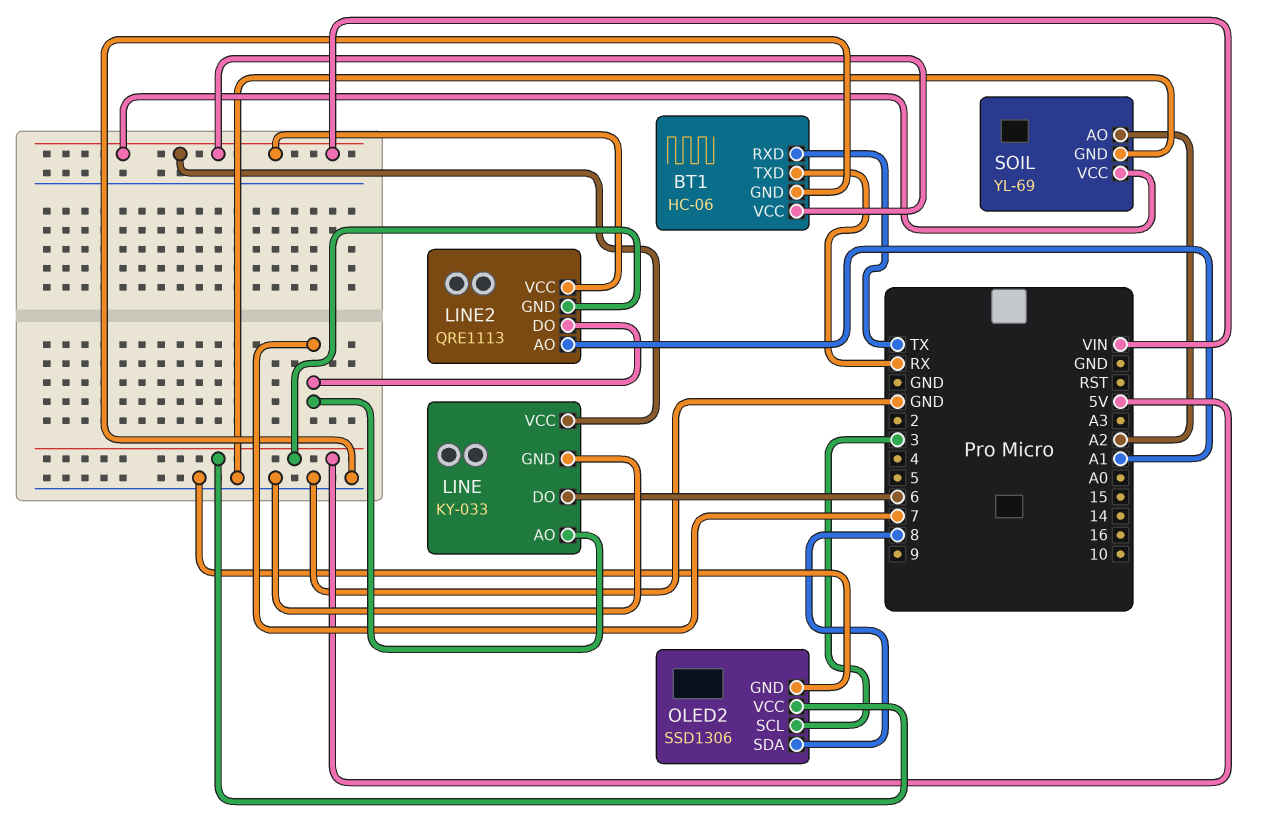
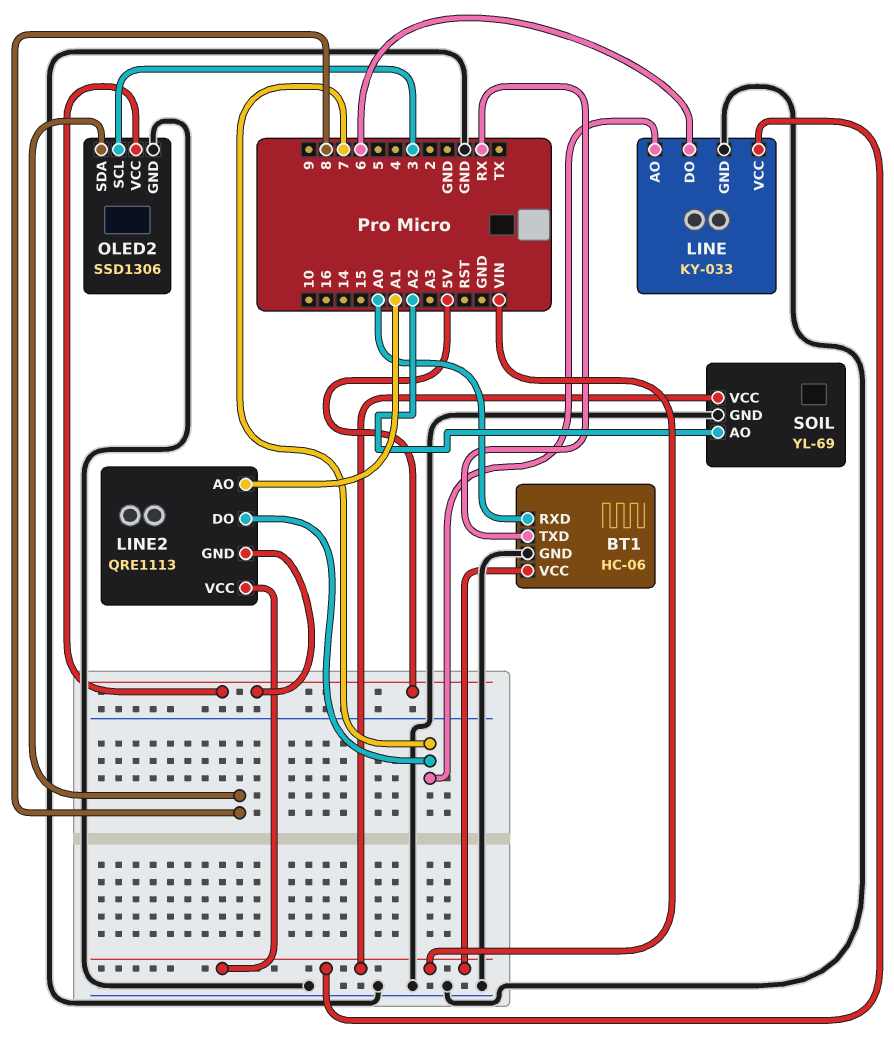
BT1 pin RXD: TX -> A0

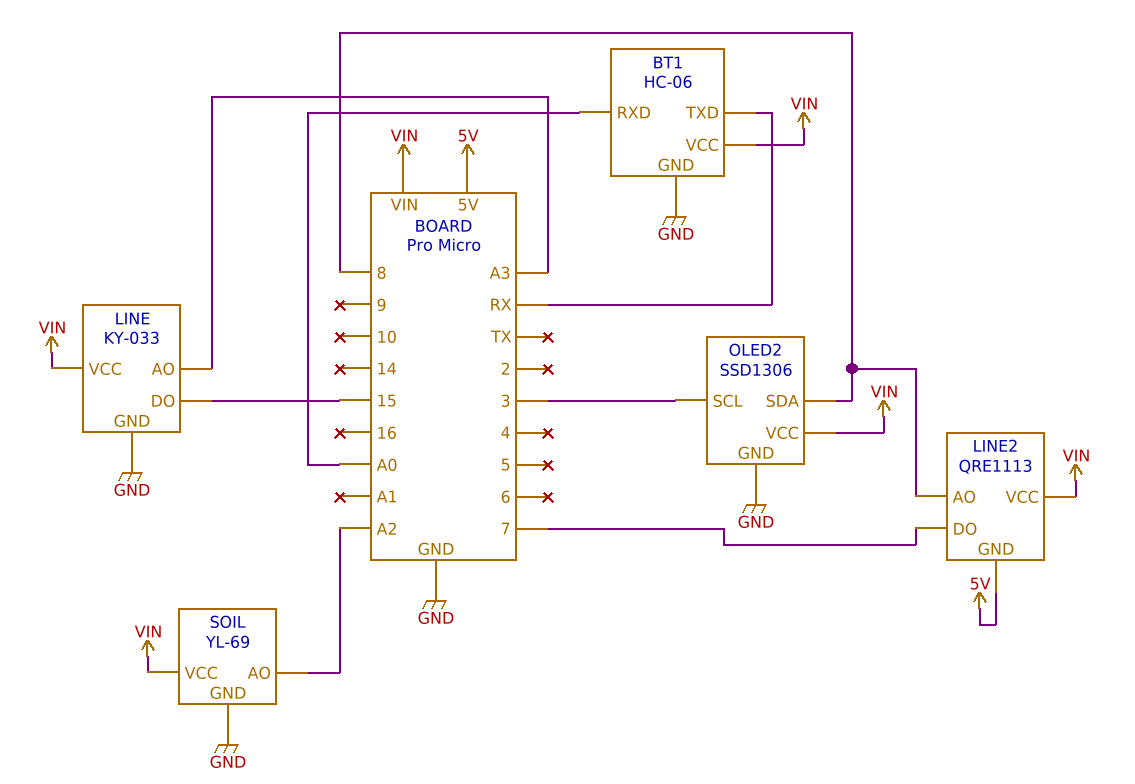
LINE pin AO: 7 -> A3
LINE pin DO: 6 -> 15
LINE2 pin AO: A1 -> 8
OLED2 pin VCC: 5V -> VIN

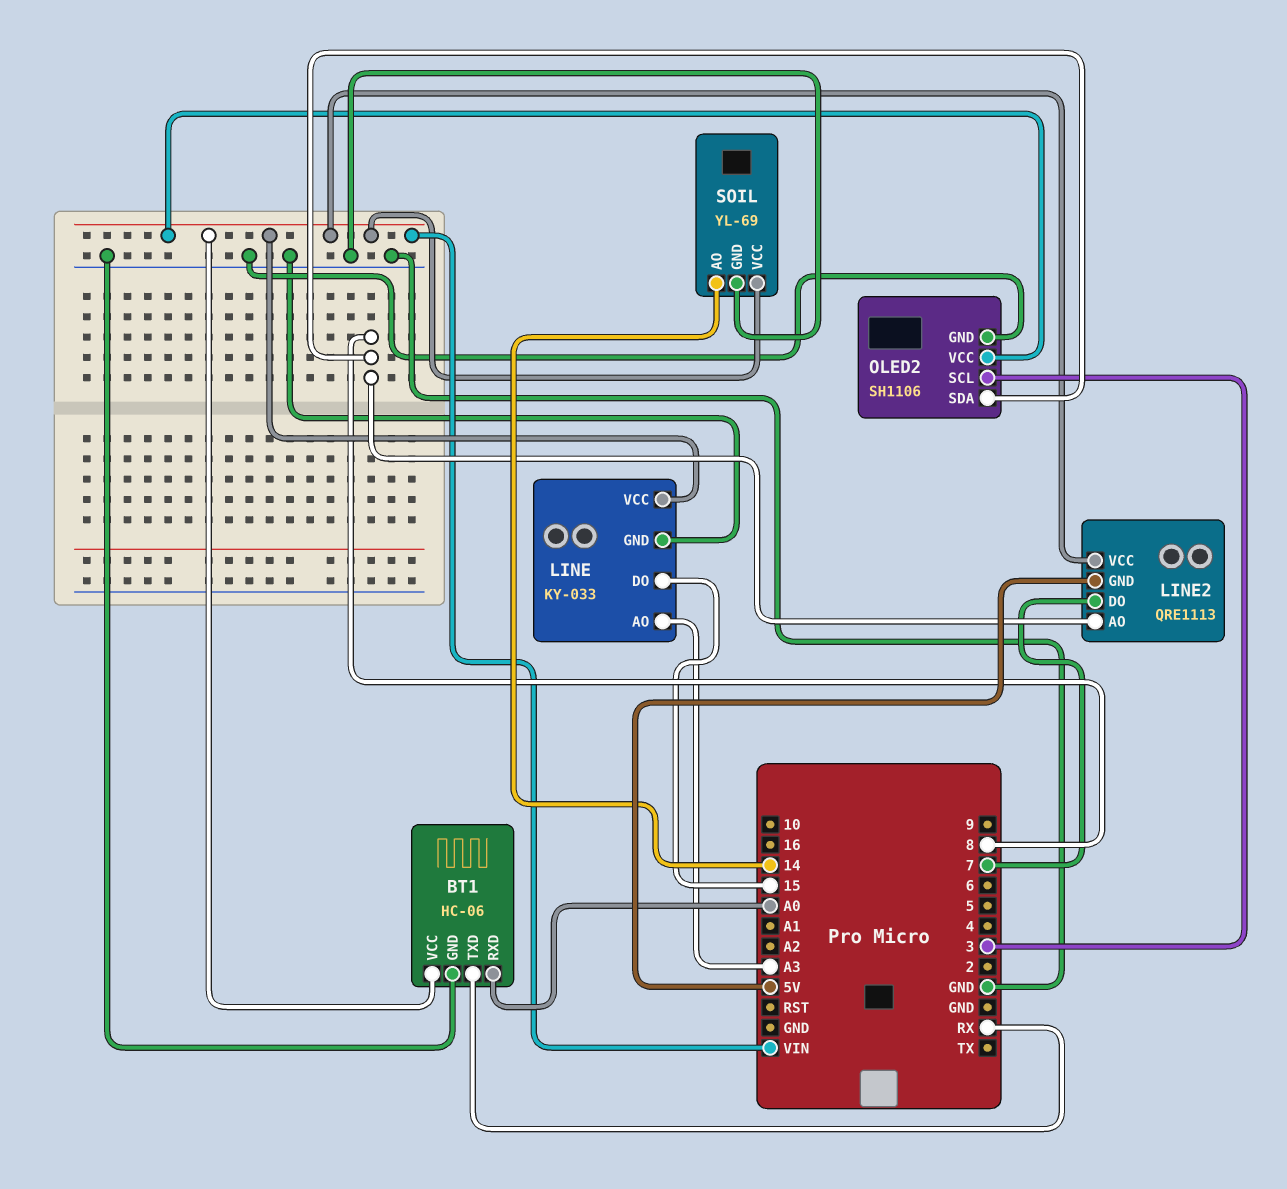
OLED2: SSD1306 -> SH1106
SOIL pin AO: A2 -> 14

